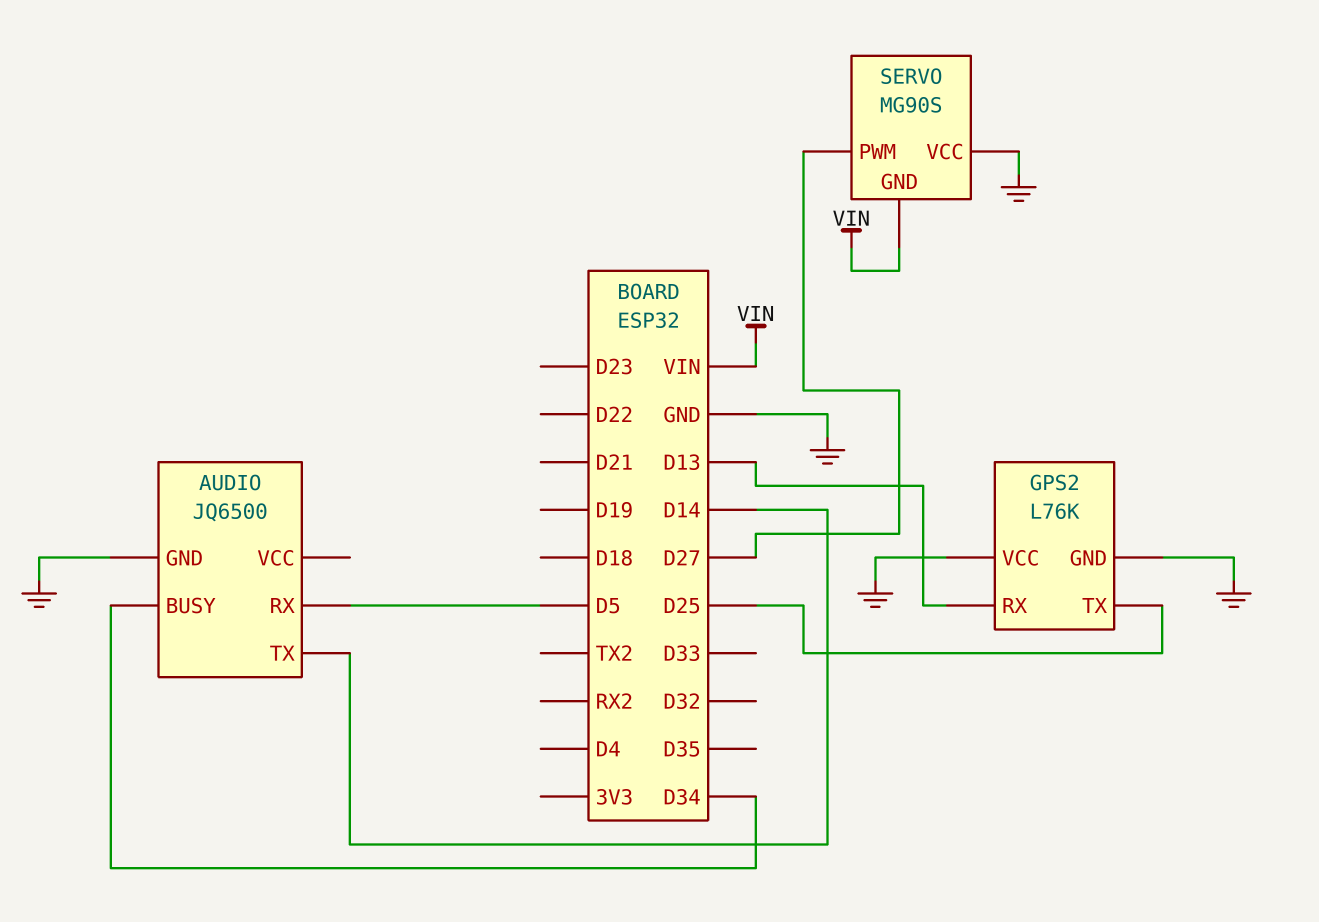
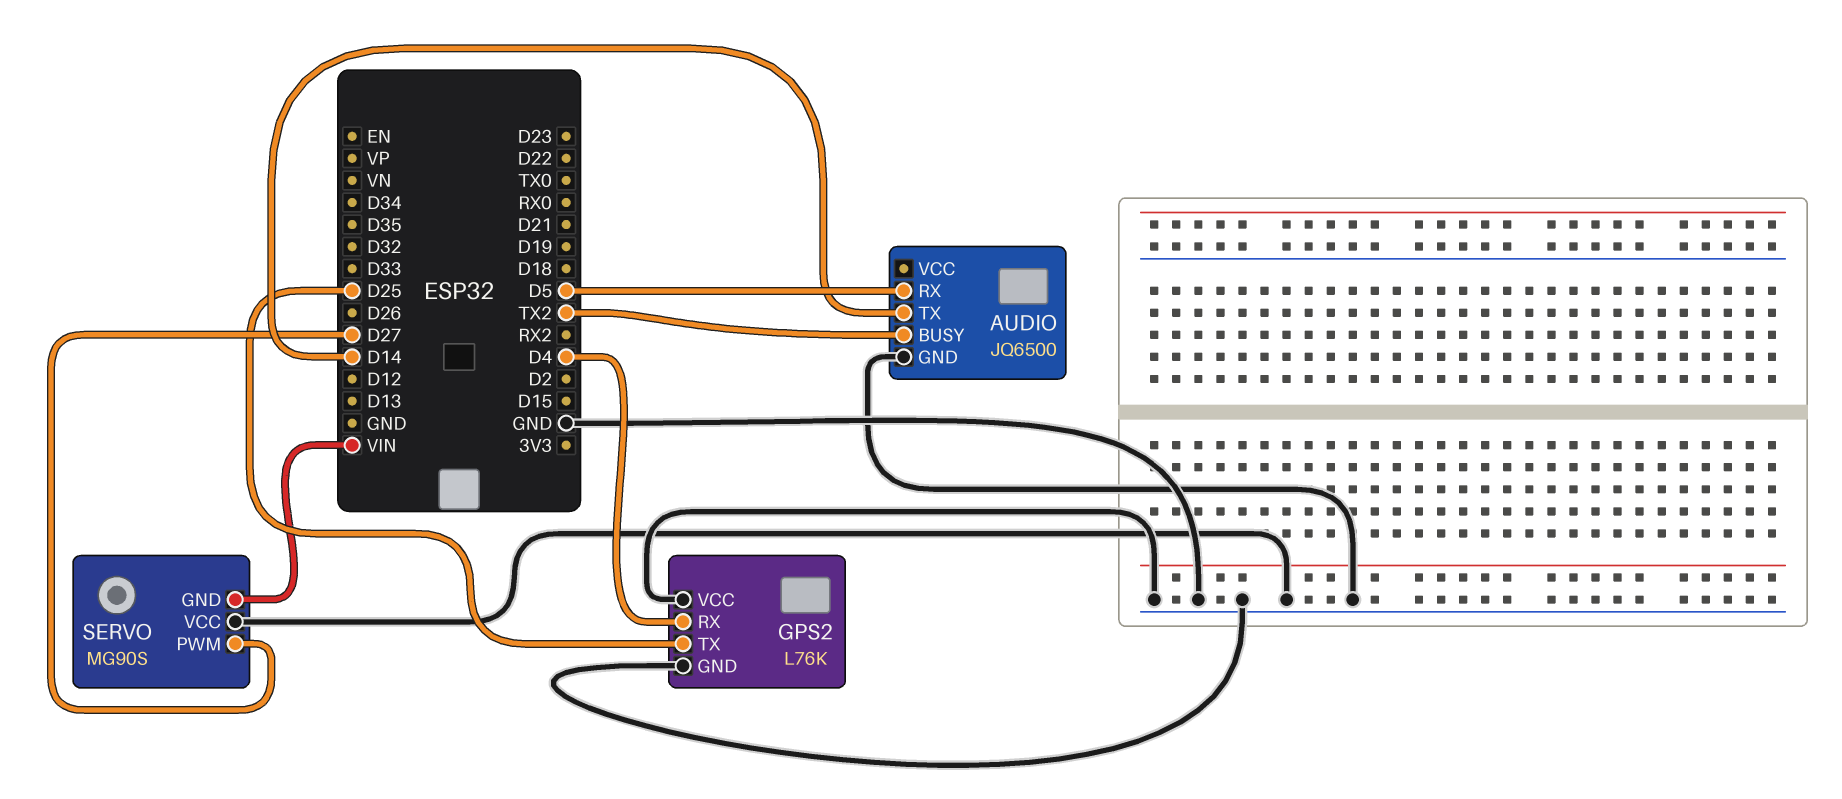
AUDIO pin BUSY: D34 -> TX2
GPS2 pin RX: D13 -> D4

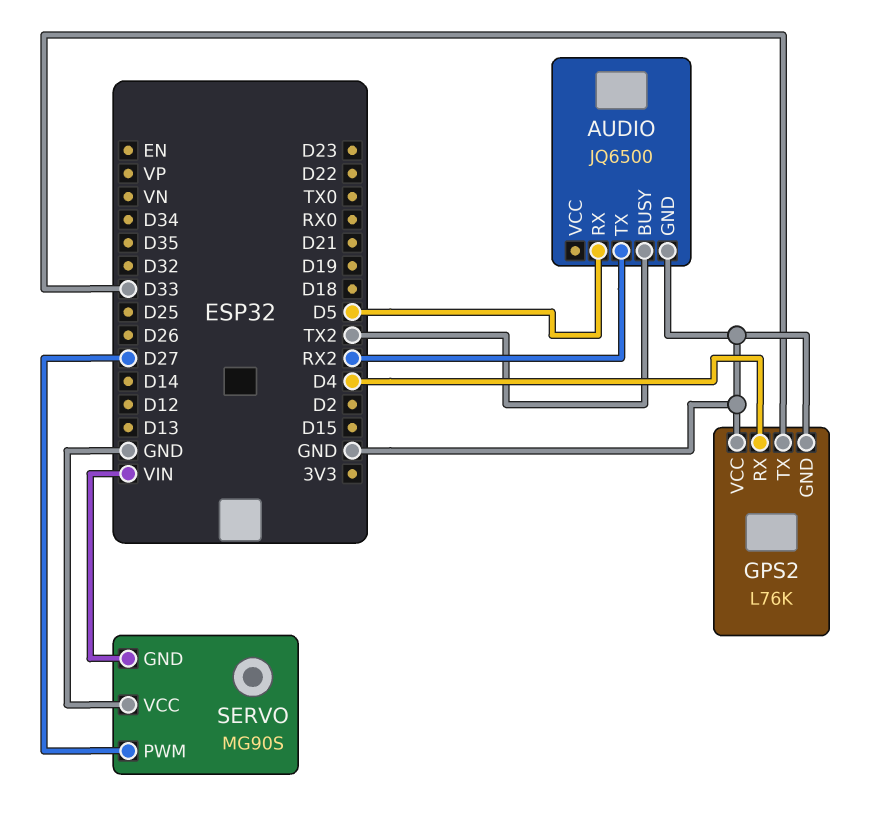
AUDIO pin TX: D14 -> RX2
GPS2 pin TX: D25 -> D33

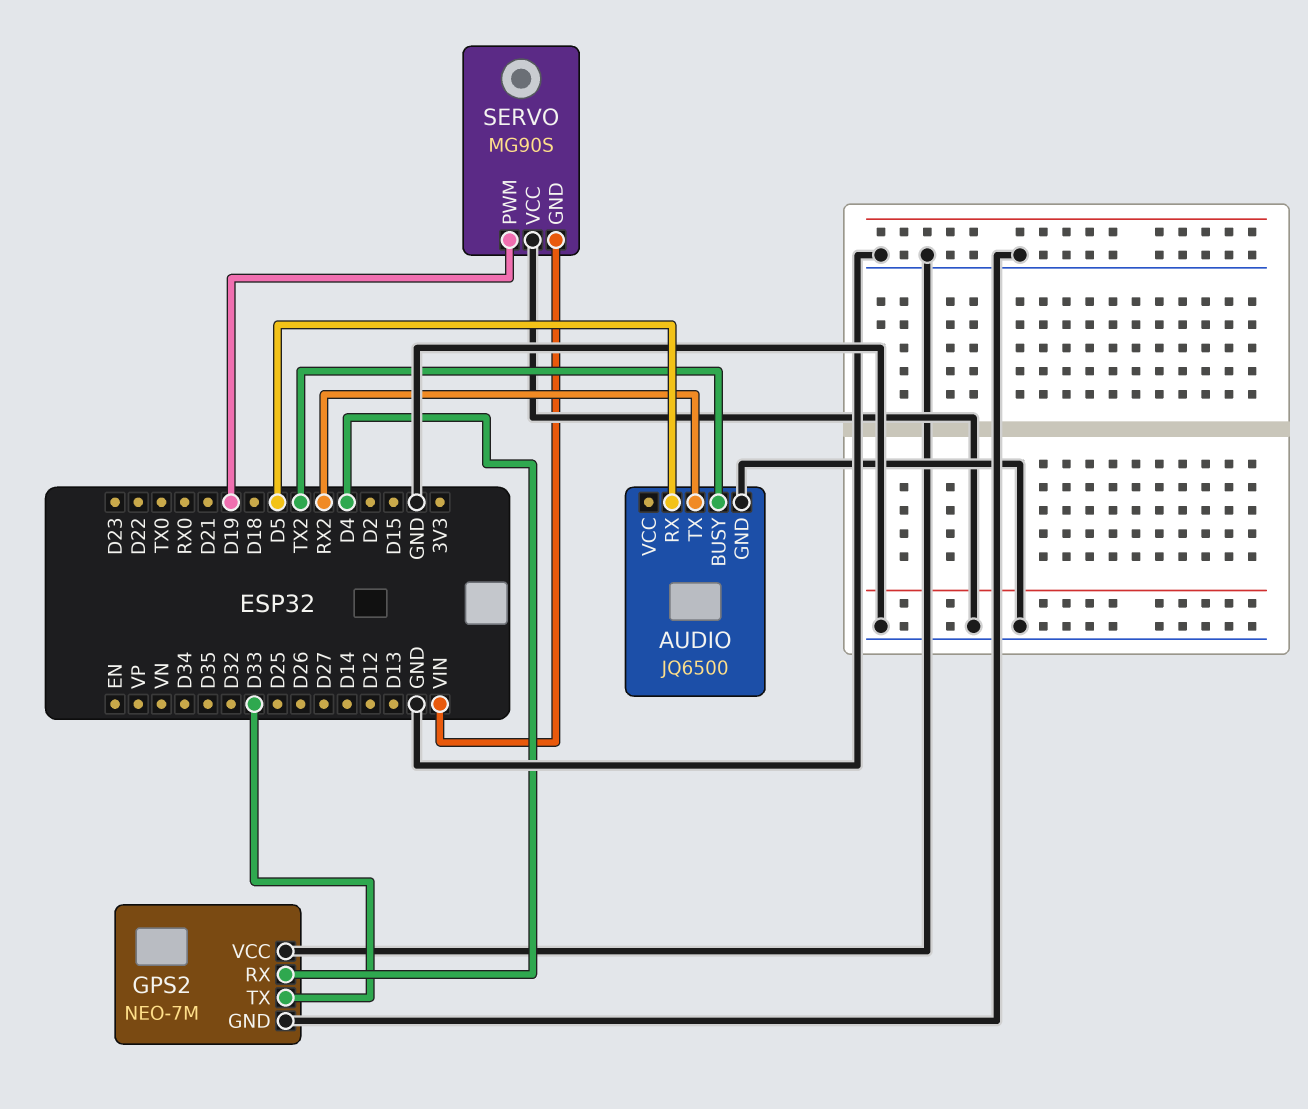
GPS2: L76K -> NEO-7M
SERVO pin PWM: D27 -> D19

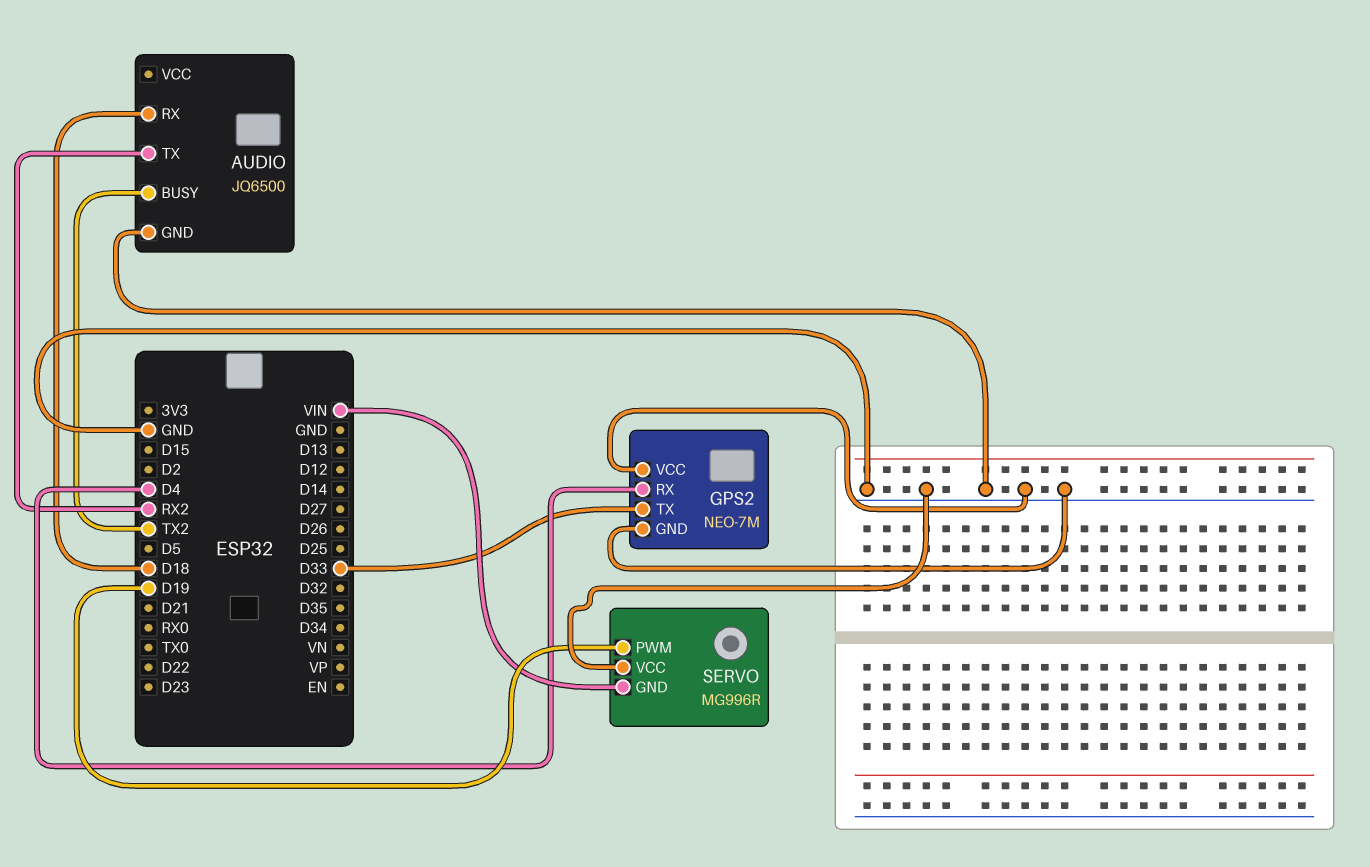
AUDIO pin RX: D5 -> D18
SERVO: MG90S -> MG996R

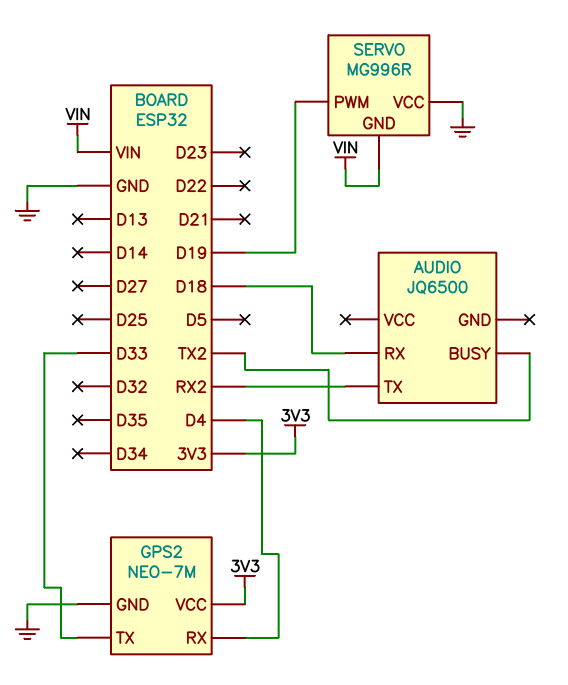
AUDIO pin GND: GND -> none
GPS2 pin VCC: GND -> 3V3

